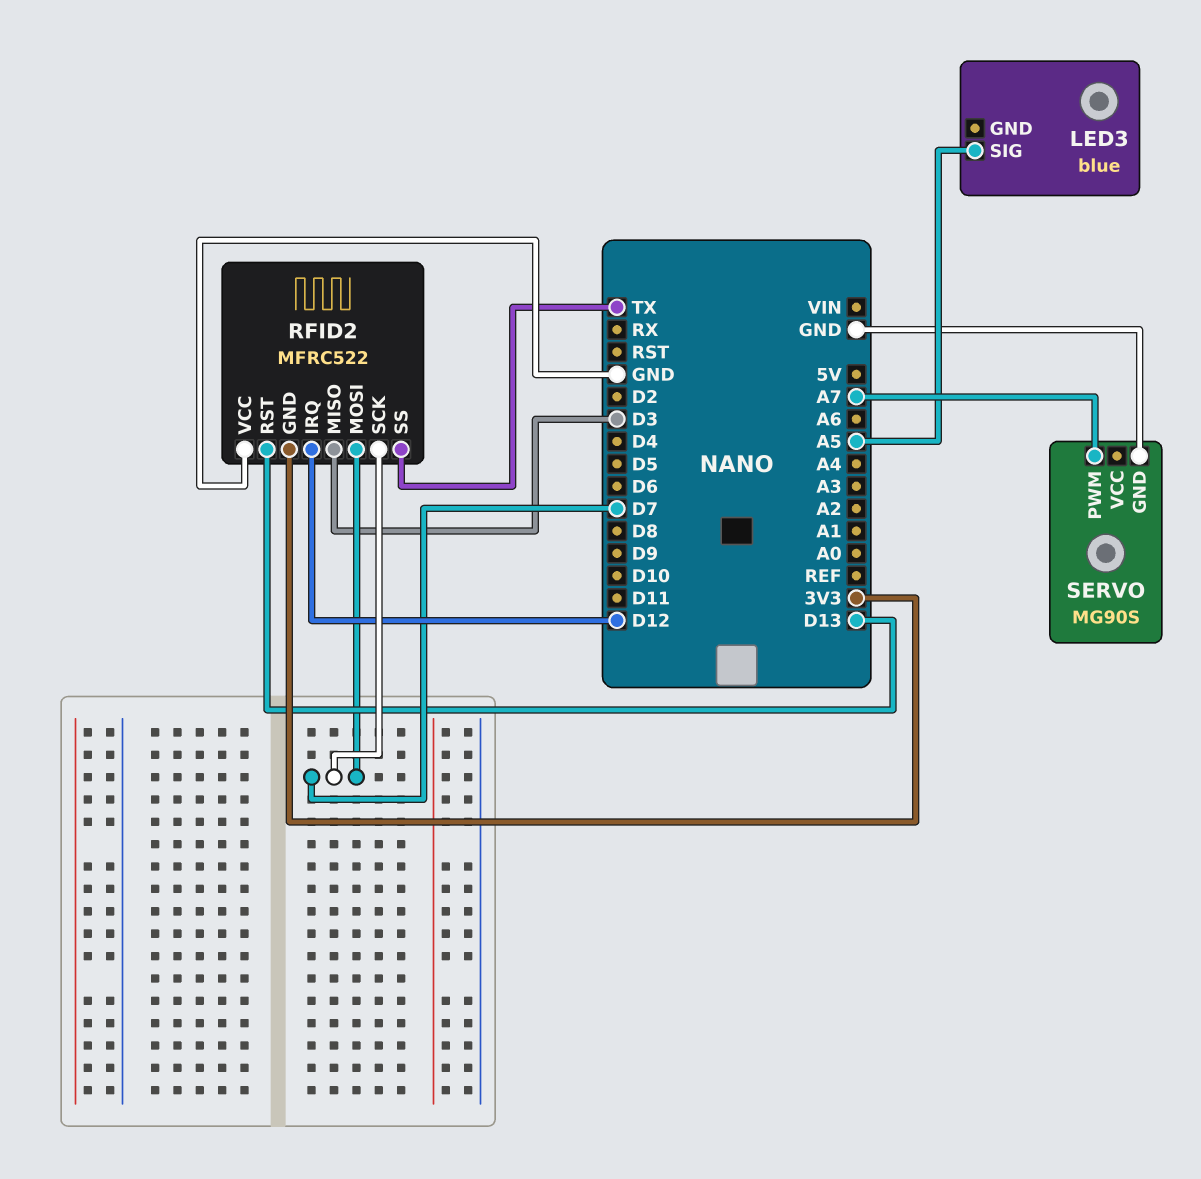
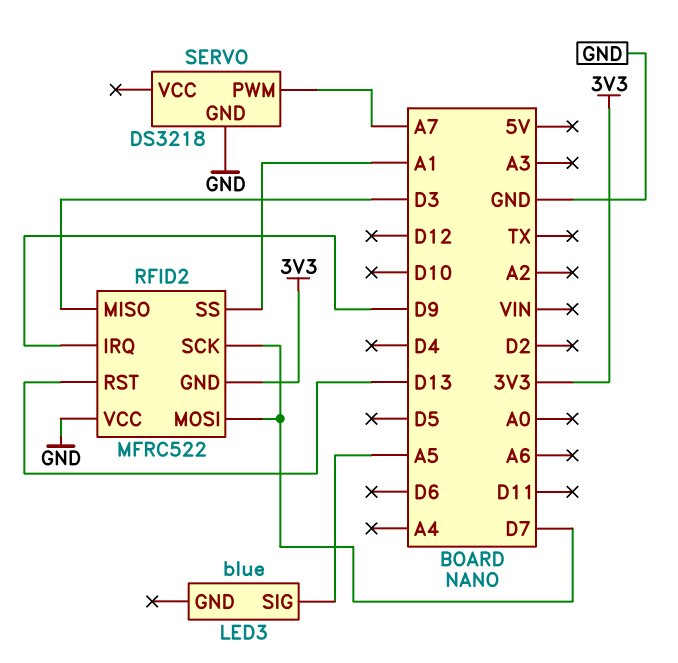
RFID2 pin IRQ: D12 -> D9
RFID2 pin SS: TX -> A1
SERVO: MG90S -> DS3218

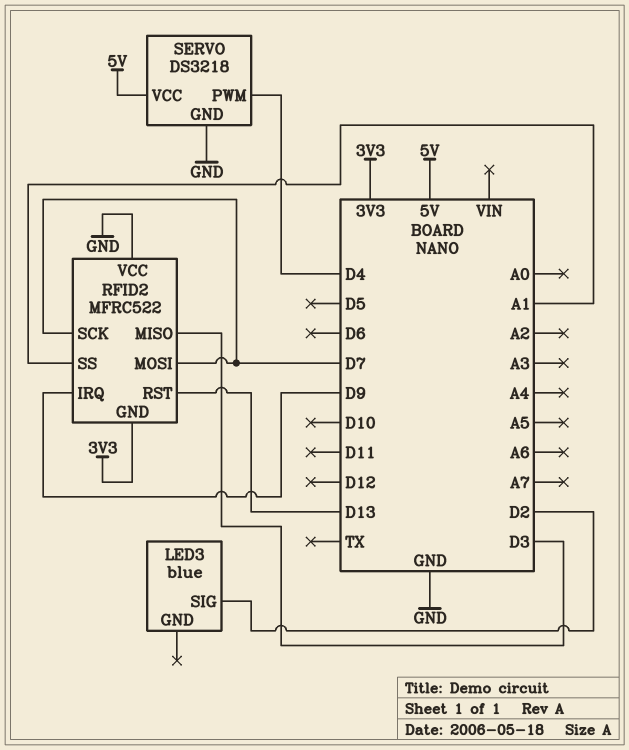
LED3 pin SIG: A5 -> D2
SERVO pin PWM: A7 -> D4
SERVO pin VCC: none -> 5V

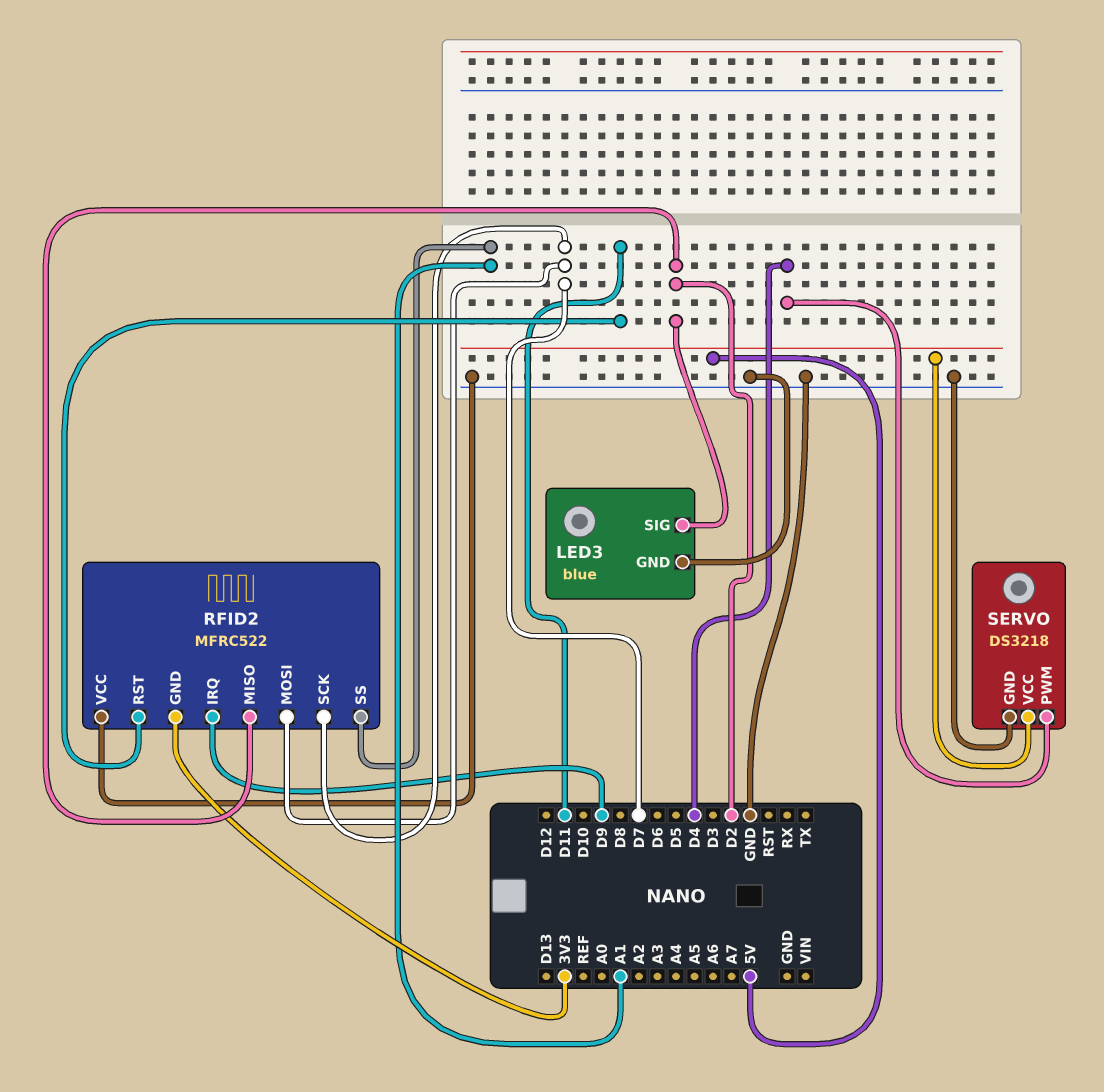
LED3 pin GND: none -> GND
RFID2 pin MISO: D3 -> D2
RFID2 pin RST: D13 -> D11

